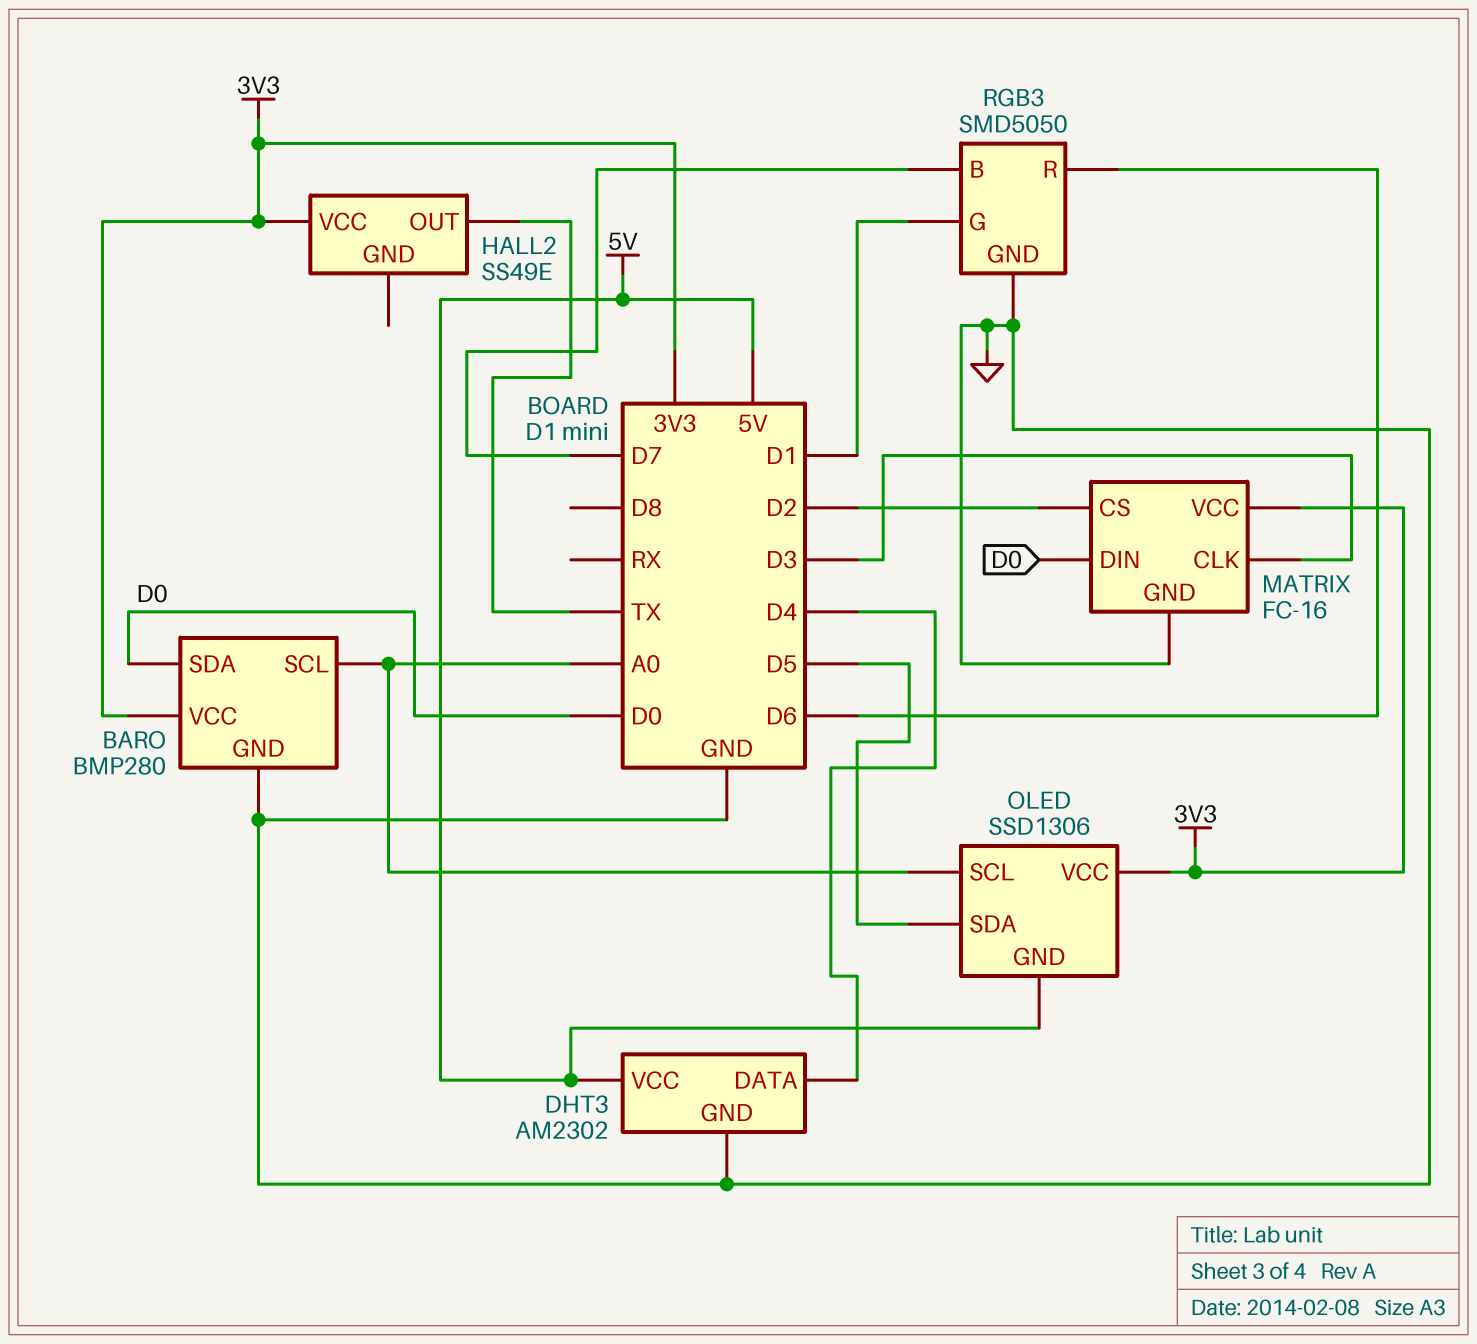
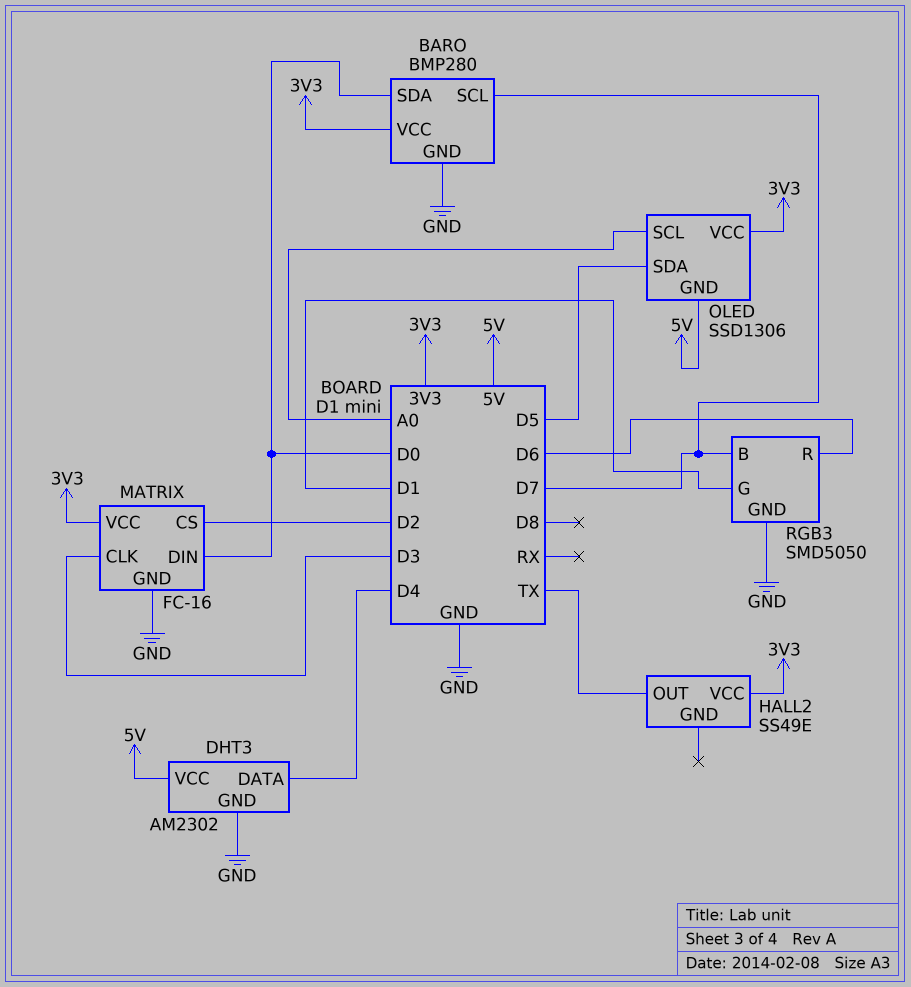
BARO pin SCL: A0 -> D7

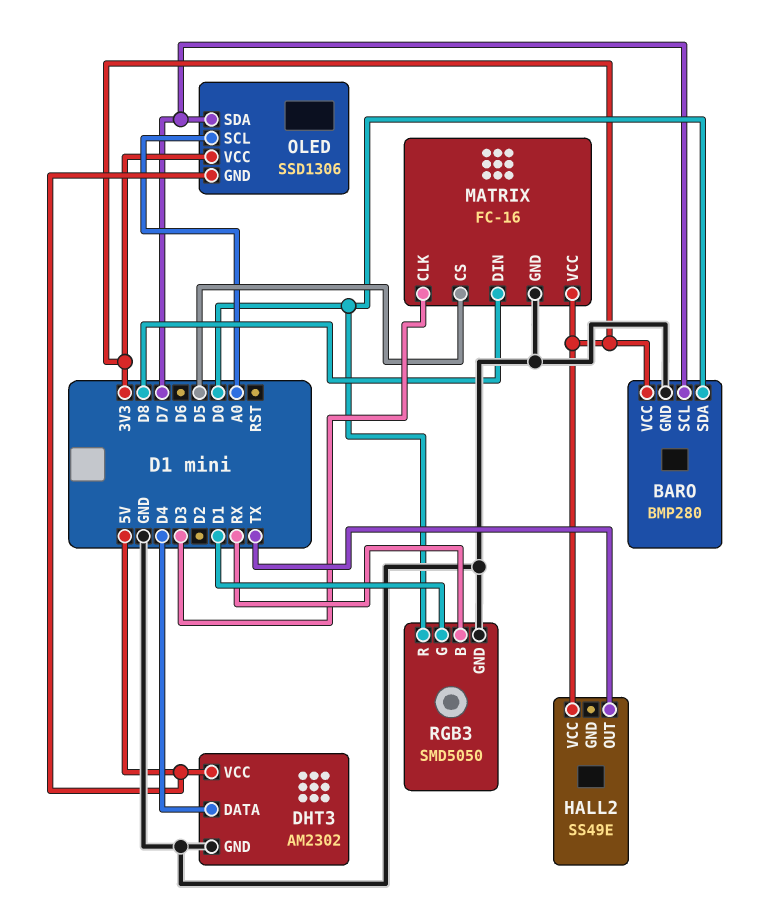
MATRIX pin CS: D2 -> D5
MATRIX pin DIN: D0 -> D8
OLED pin SDA: D5 -> D7
RGB3 pin B: D7 -> RX
RGB3 pin R: D6 -> D0

